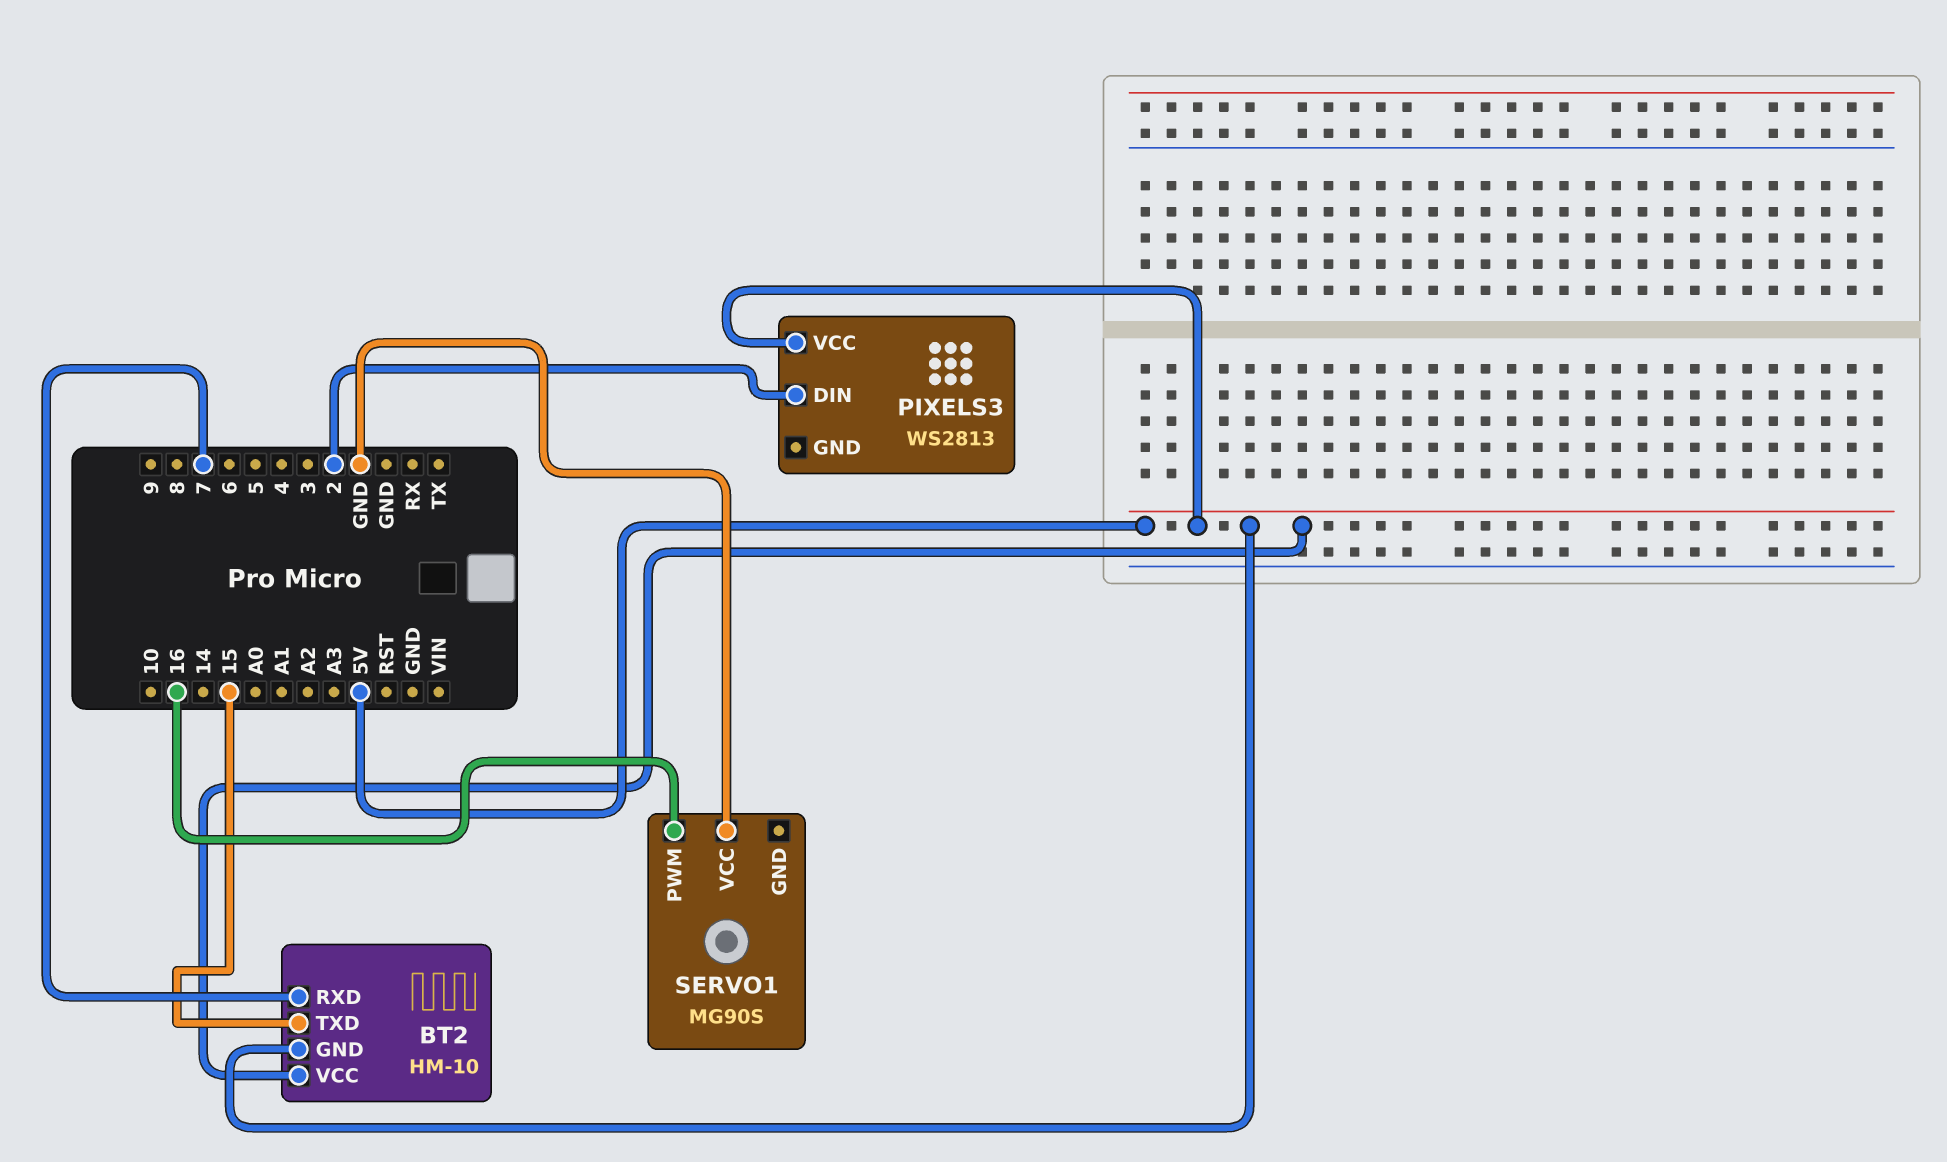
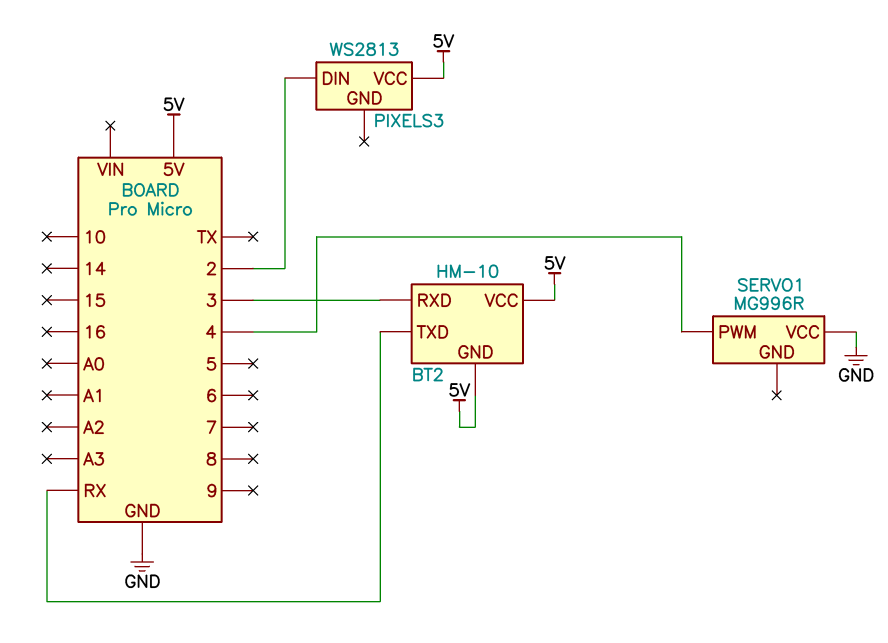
BT2 pin RXD: 7 -> 3
BT2 pin TXD: 15 -> RX
SERVO1: MG90S -> MG996R
SERVO1 pin PWM: 16 -> 4

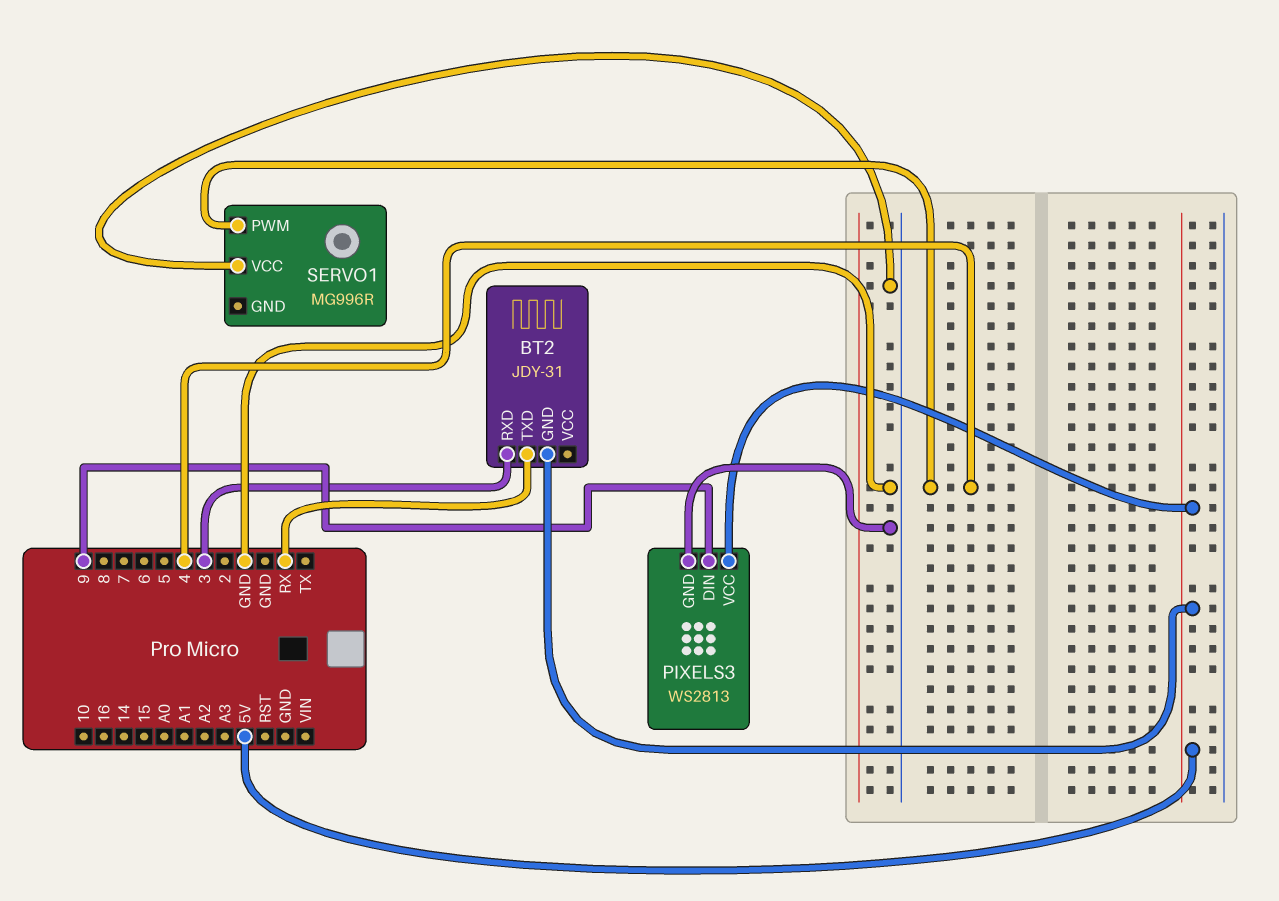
BT2: HM-10 -> JDY-31
BT2 pin VCC: 5V -> none
PIXELS3 pin DIN: 2 -> 9
PIXELS3 pin GND: none -> GND

